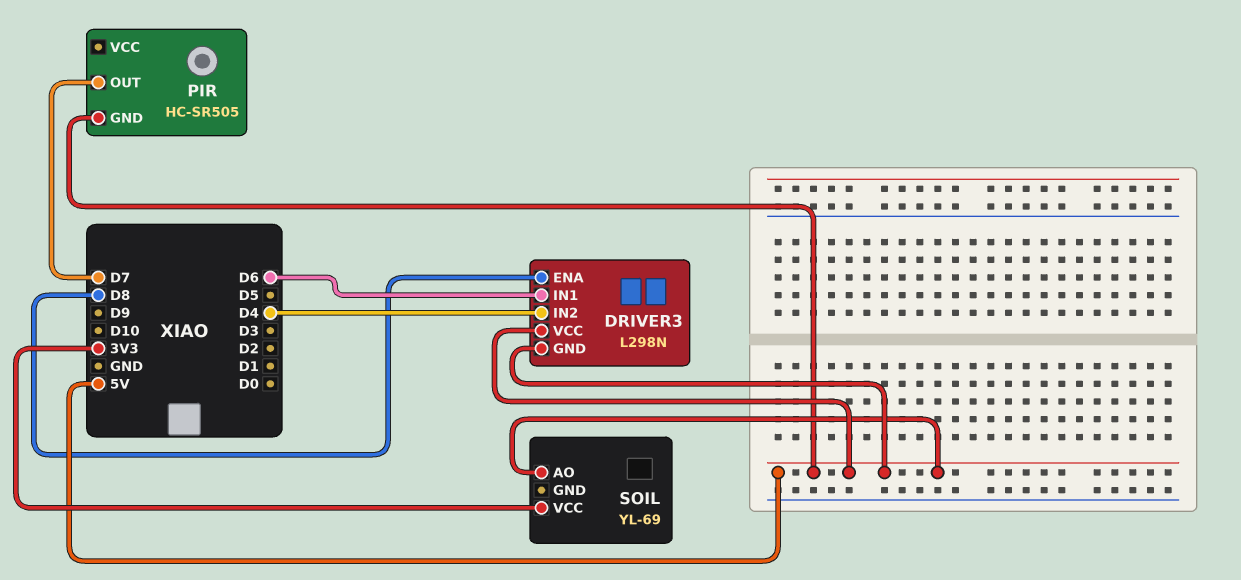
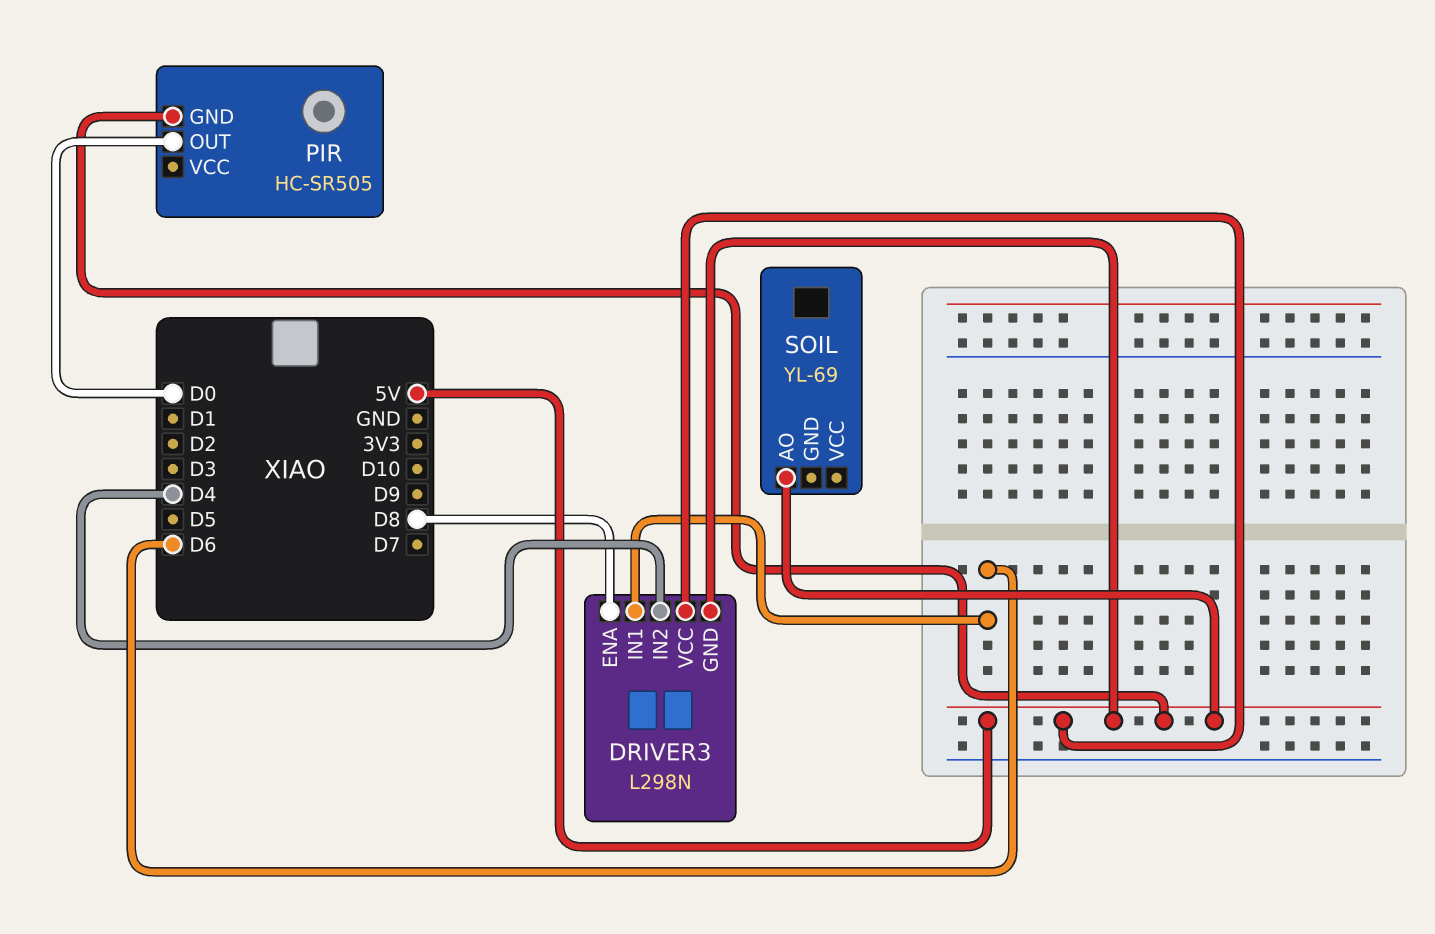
PIR pin OUT: D7 -> D0
SOIL pin VCC: 3V3 -> none

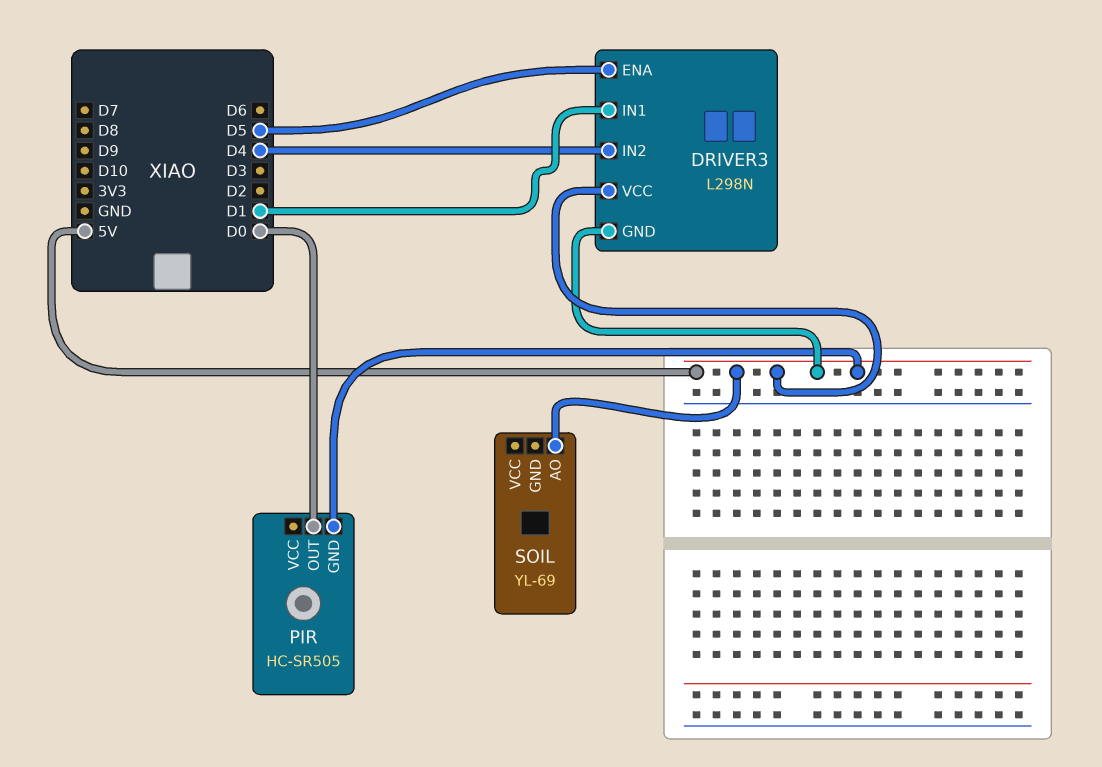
DRIVER3 pin ENA: D8 -> D5
DRIVER3 pin IN1: D6 -> D1

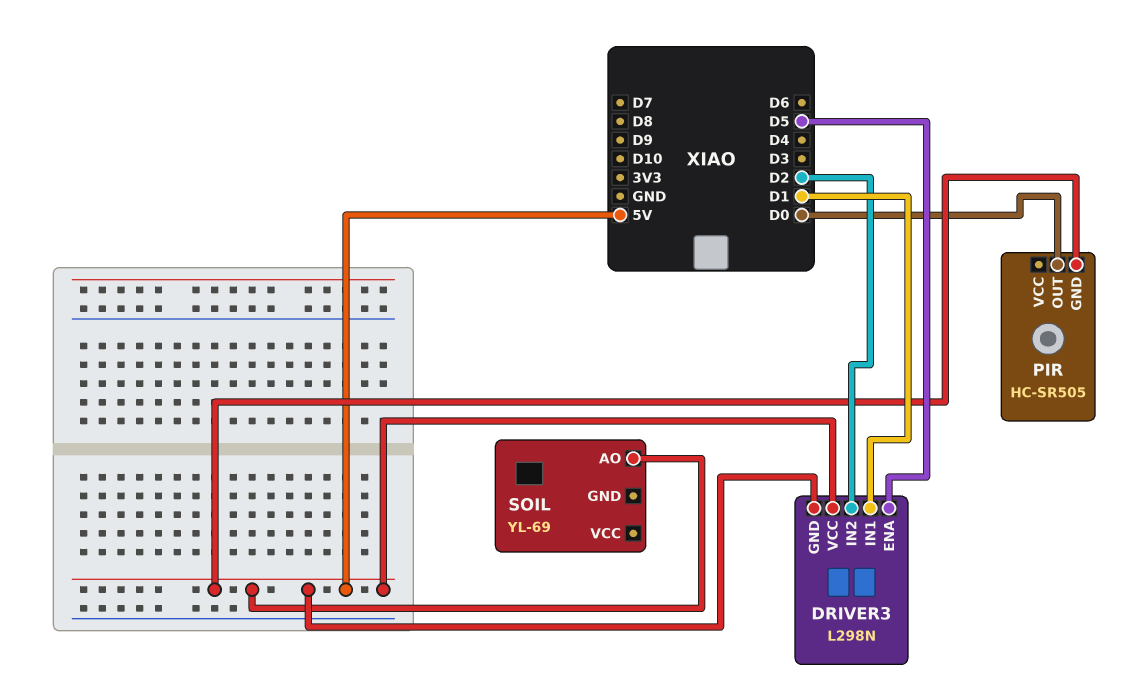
DRIVER3 pin IN2: D4 -> D2

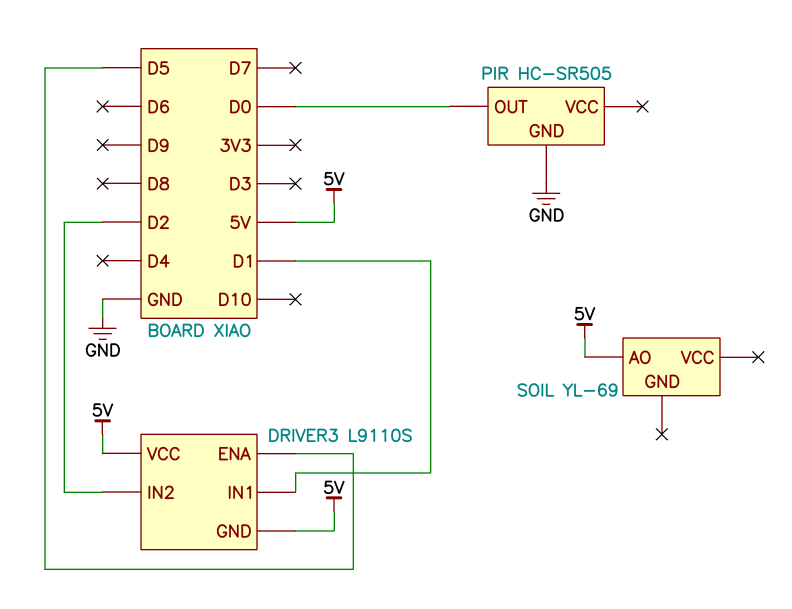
DRIVER3: L298N -> L9110S
PIR pin GND: 5V -> GND

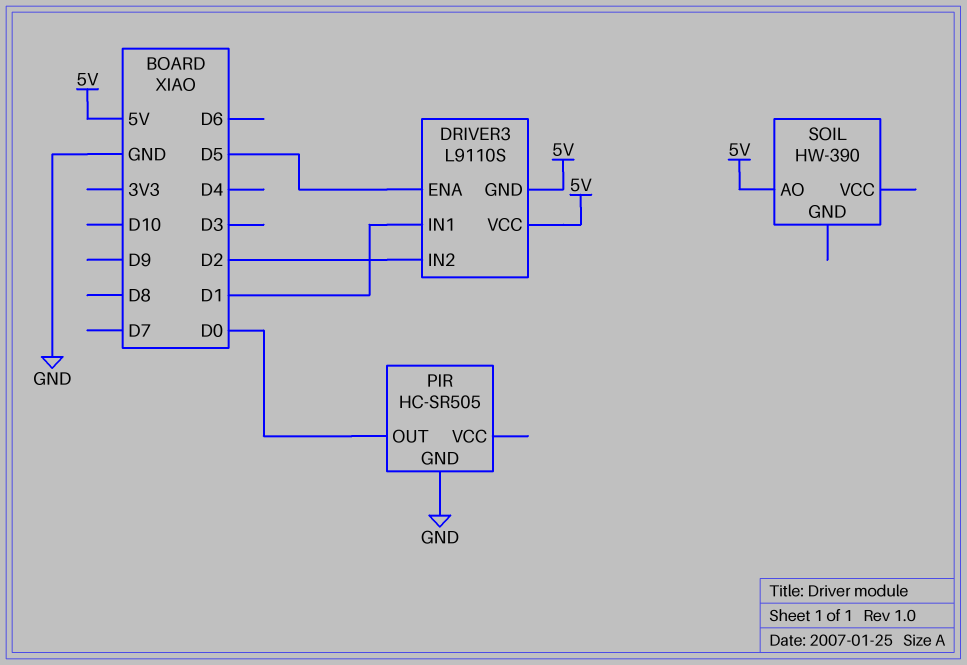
SOIL: YL-69 -> HW-390

